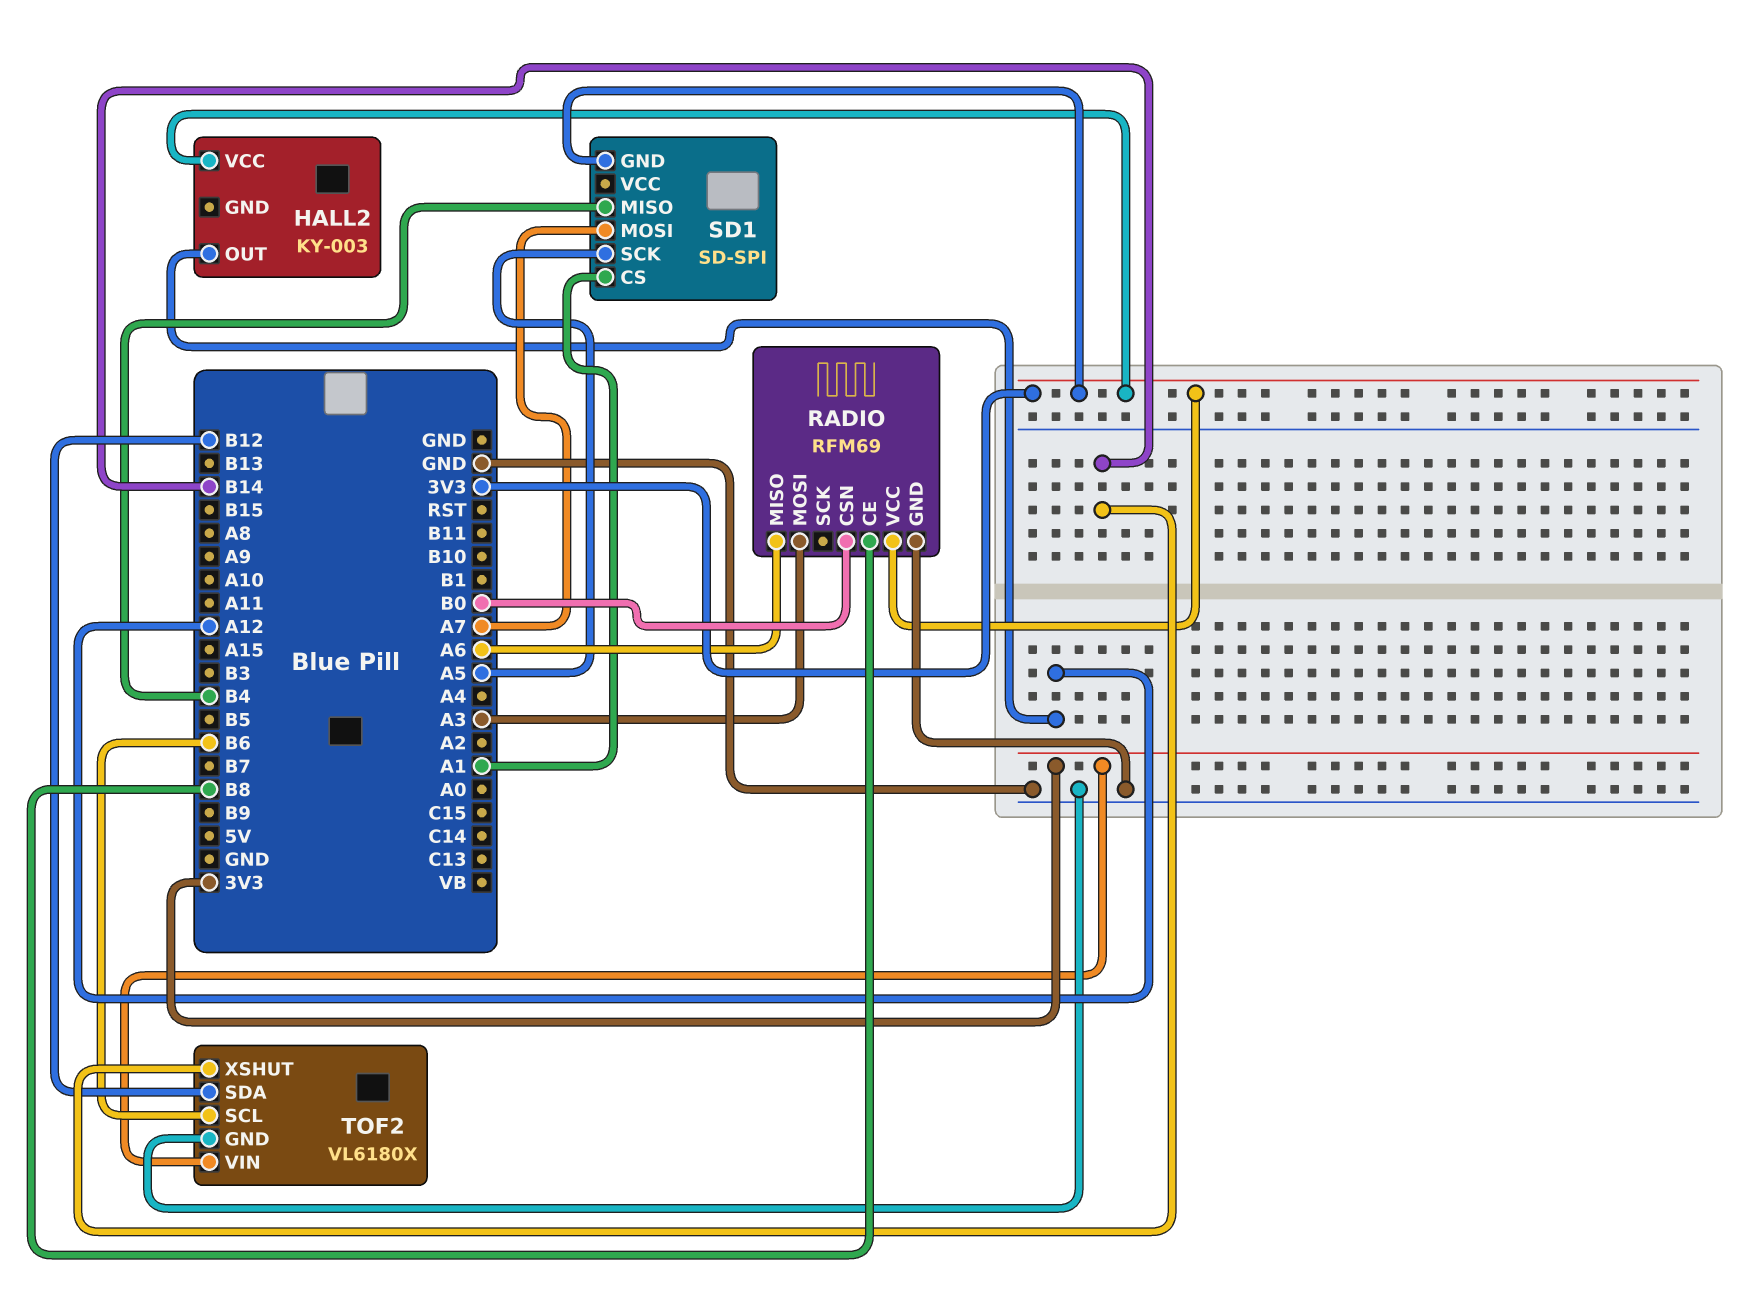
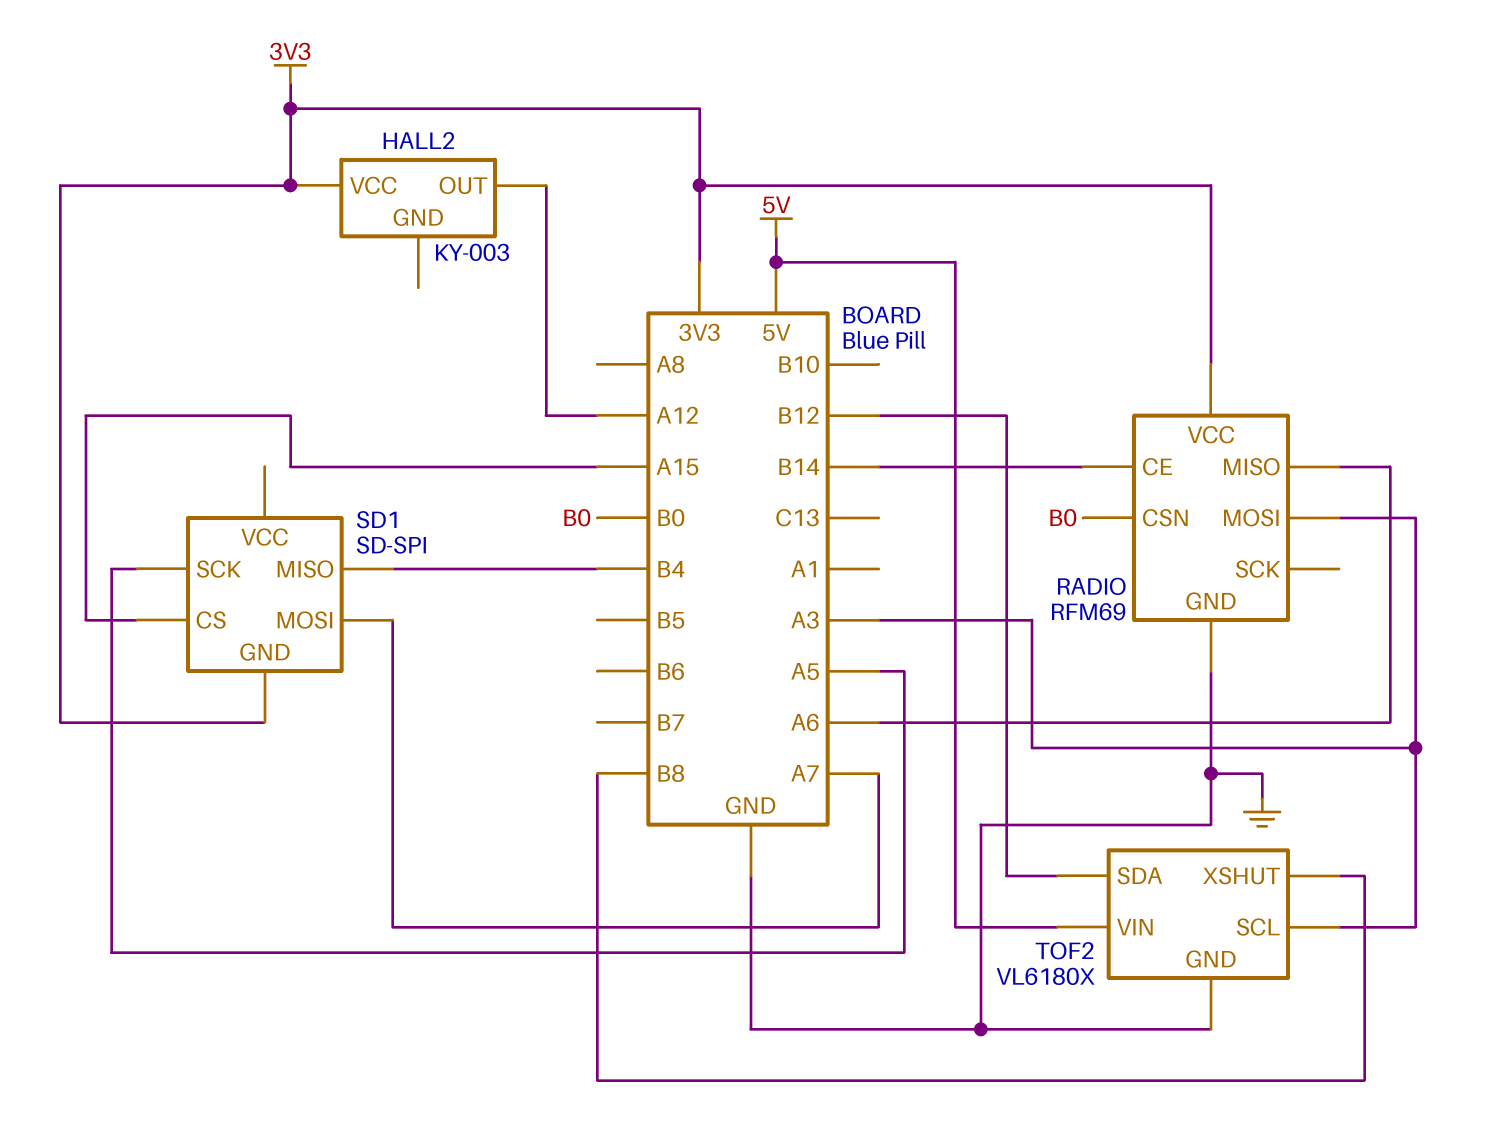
RADIO pin CE: B8 -> B14
SD1 pin CS: A1 -> A15
TOF2 pin SCL: B6 -> A3
TOF2 pin VIN: 3V3 -> 5V
TOF2 pin XSHUT: B14 -> B8

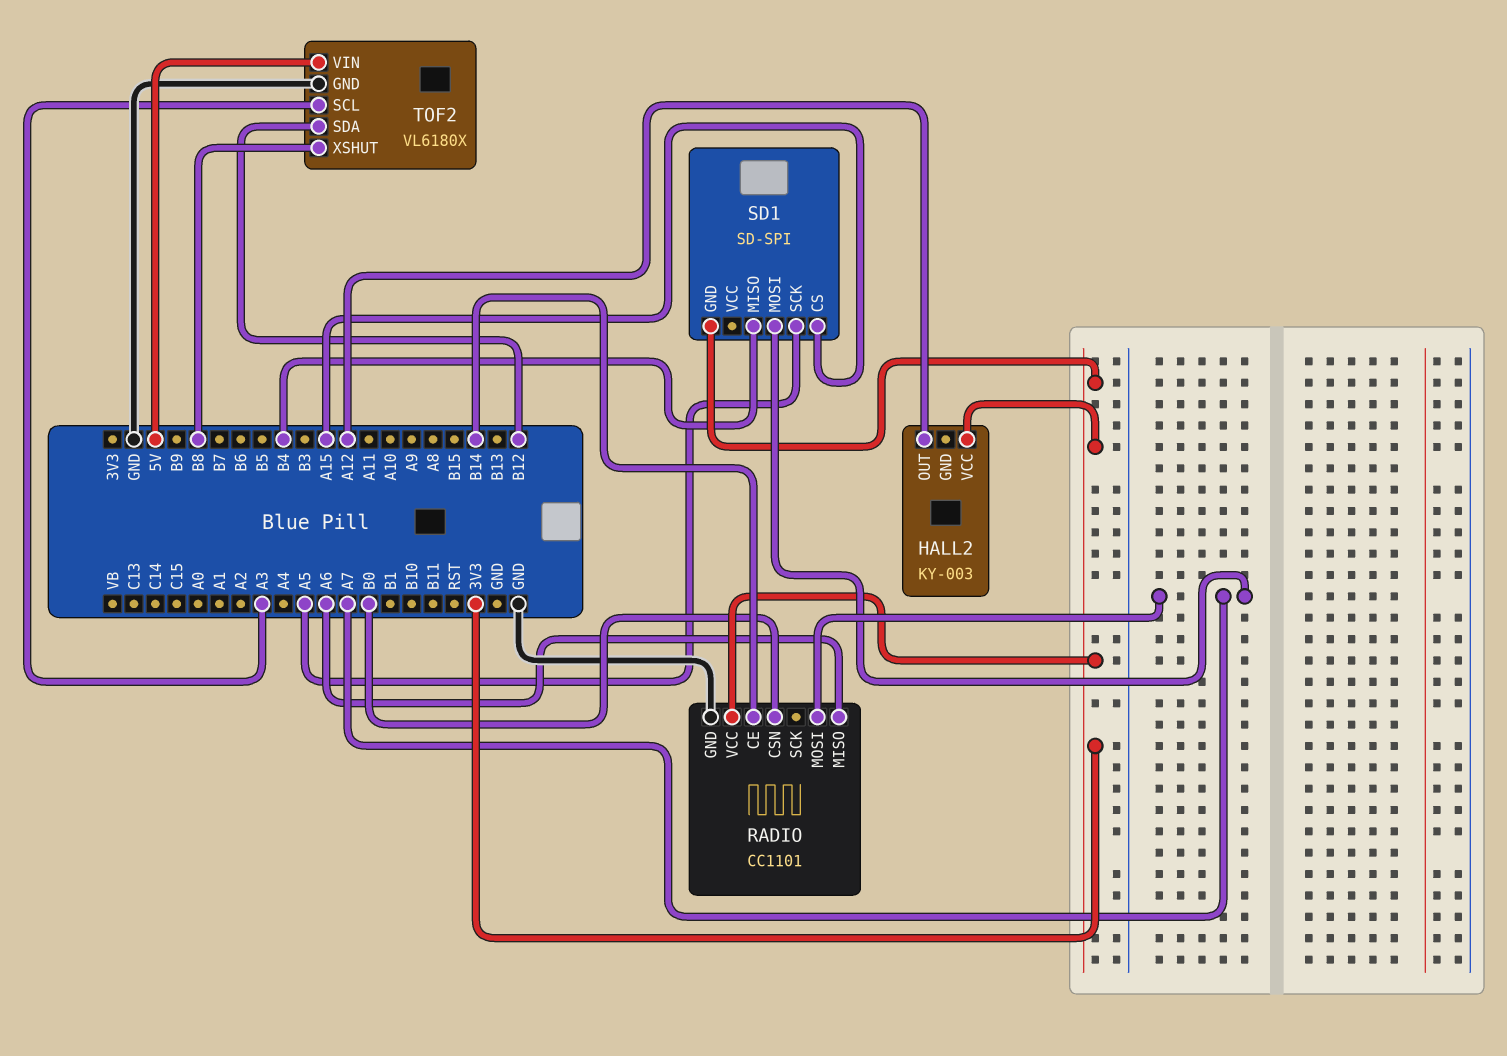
RADIO: RFM69 -> CC1101
RADIO pin MOSI: A3 -> A7

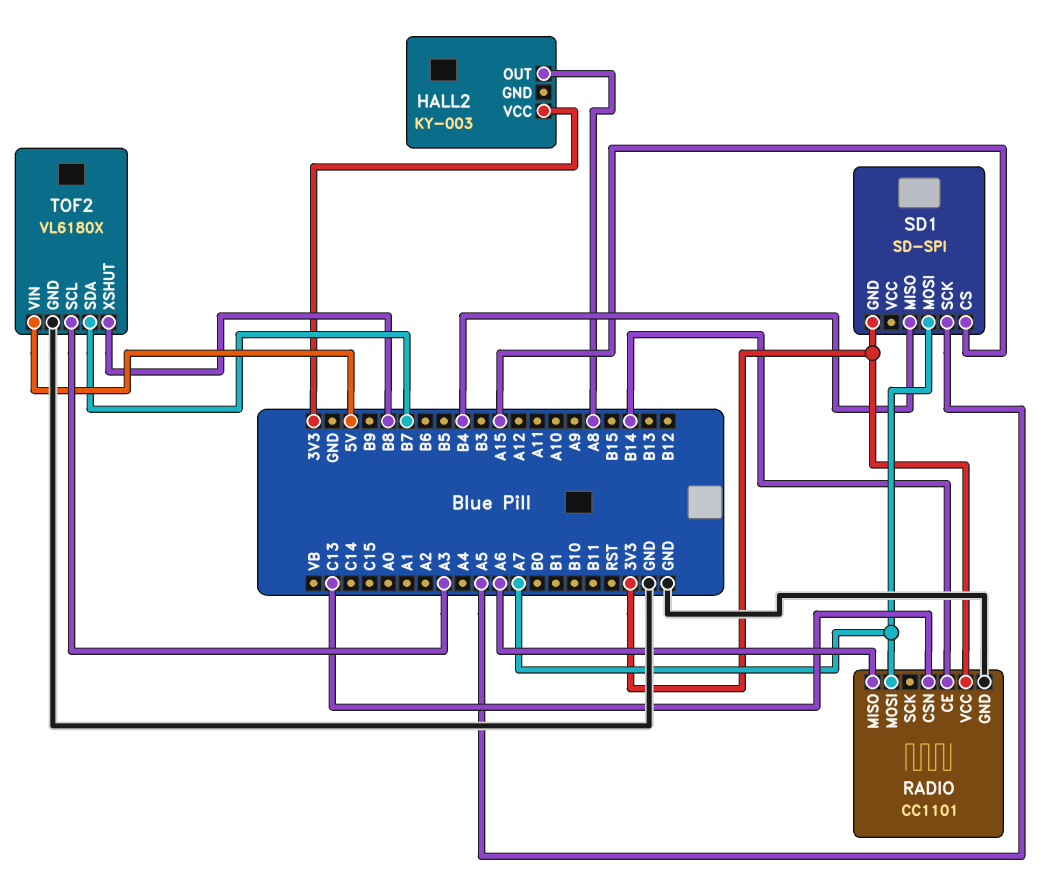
HALL2 pin OUT: A12 -> A8
RADIO pin CSN: B0 -> C13
TOF2 pin SDA: B12 -> B7

